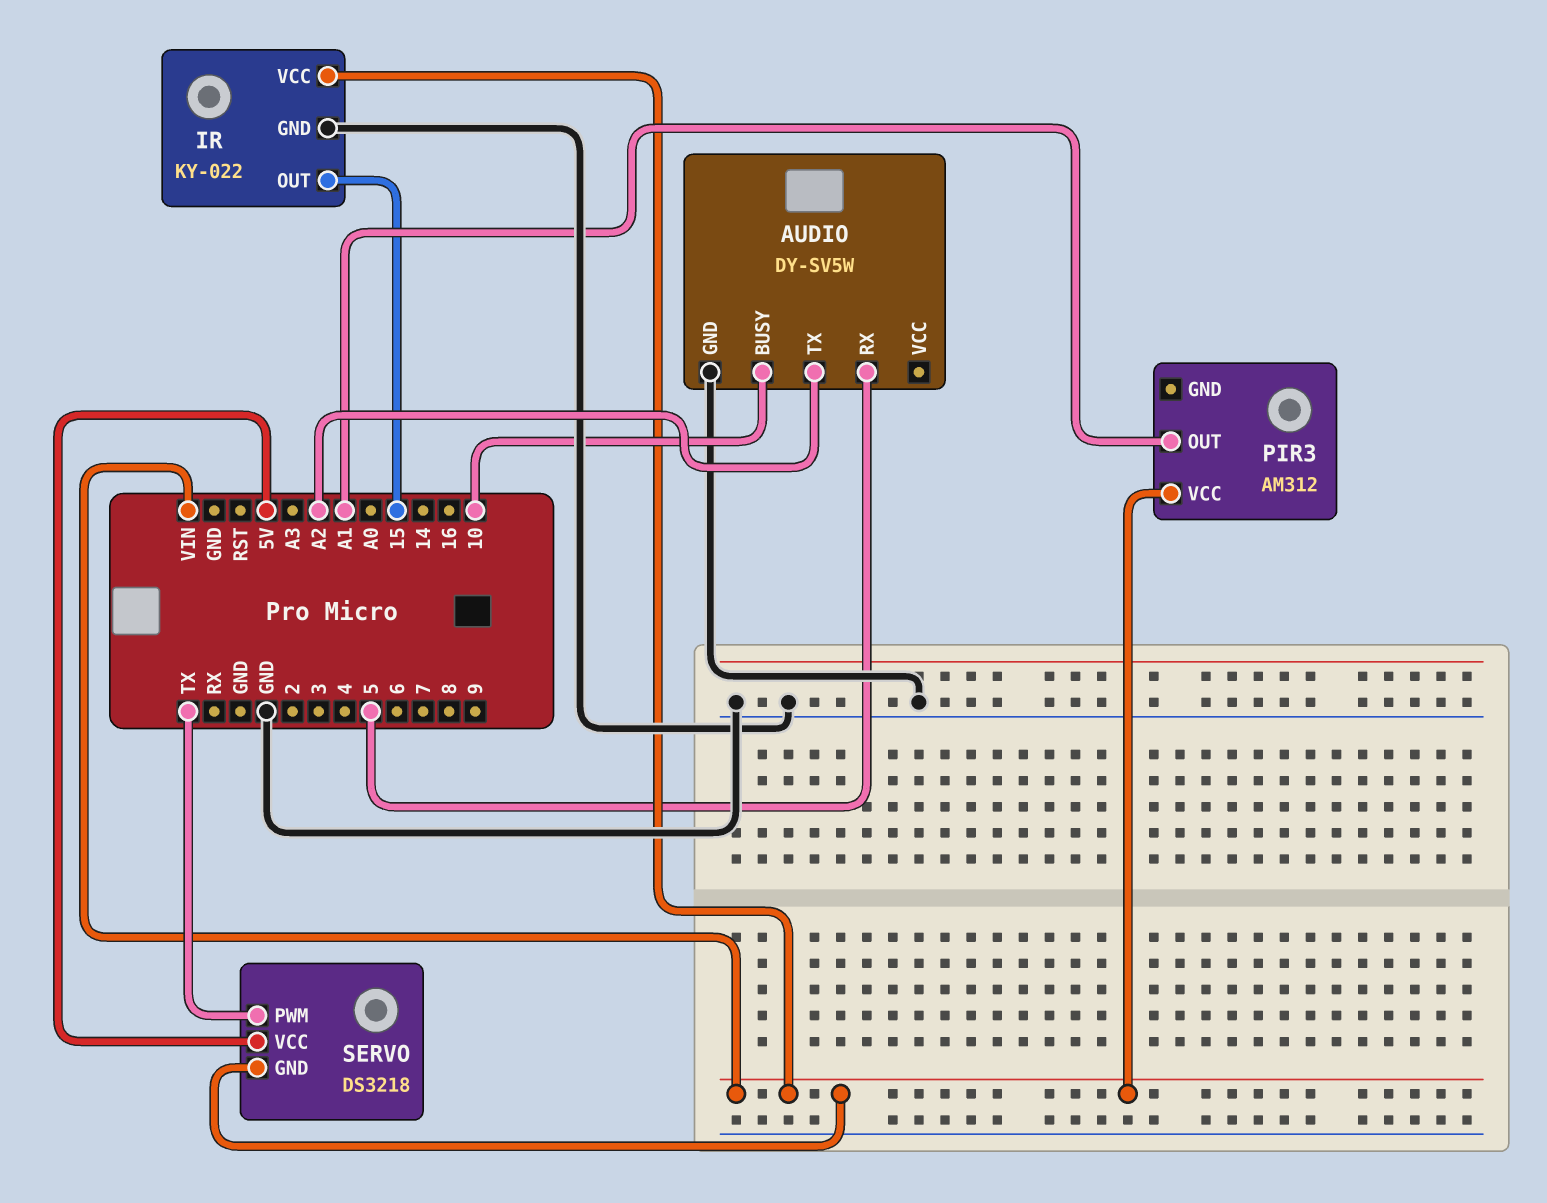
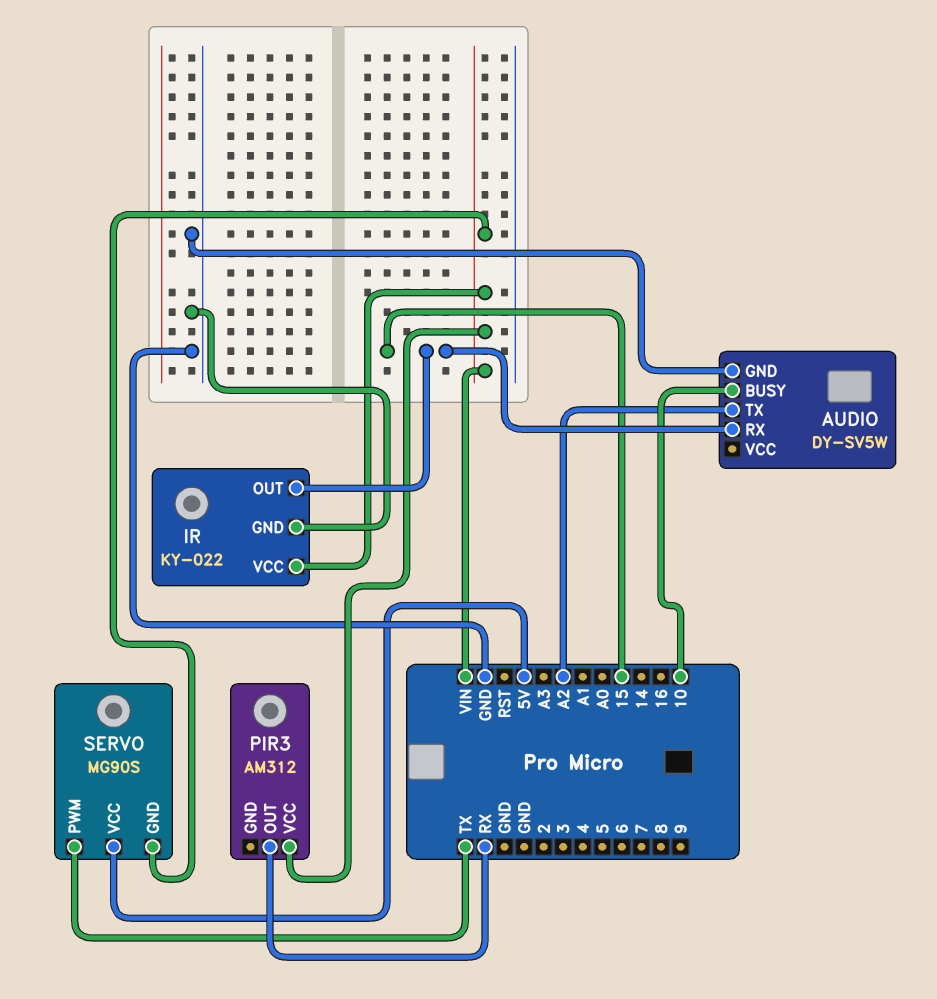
AUDIO pin RX: 5 -> 15
PIR3 pin OUT: A1 -> RX
SERVO: DS3218 -> MG90S

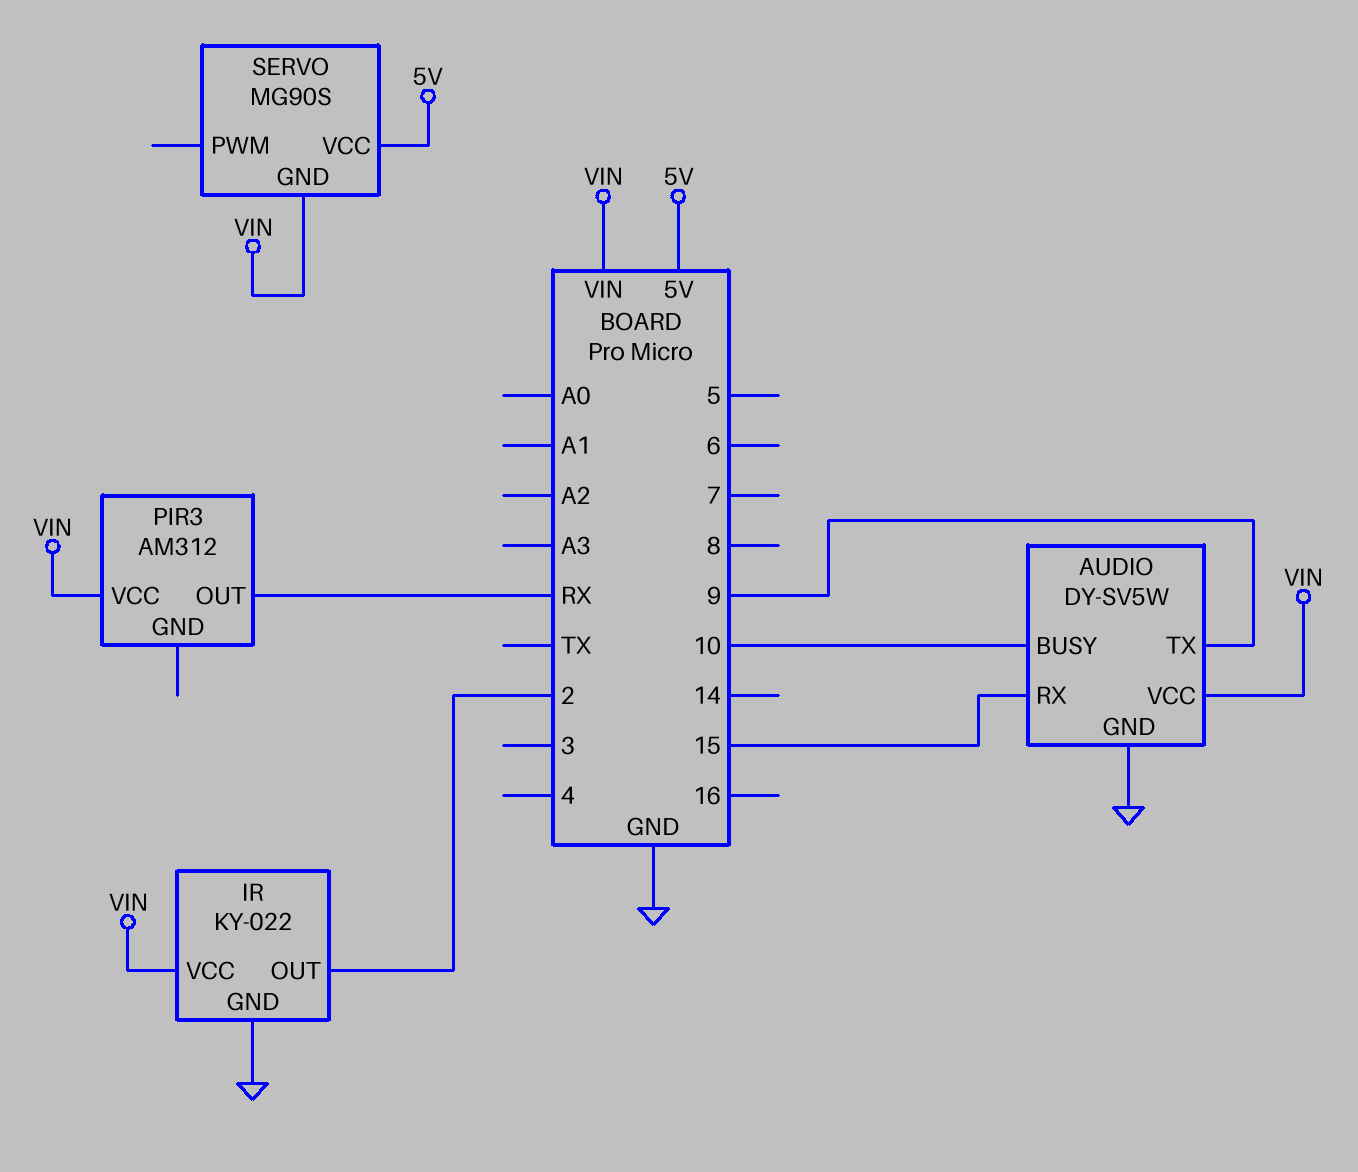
AUDIO pin TX: A2 -> 9
AUDIO pin VCC: none -> VIN
IR pin OUT: 15 -> 2
SERVO pin PWM: TX -> none

